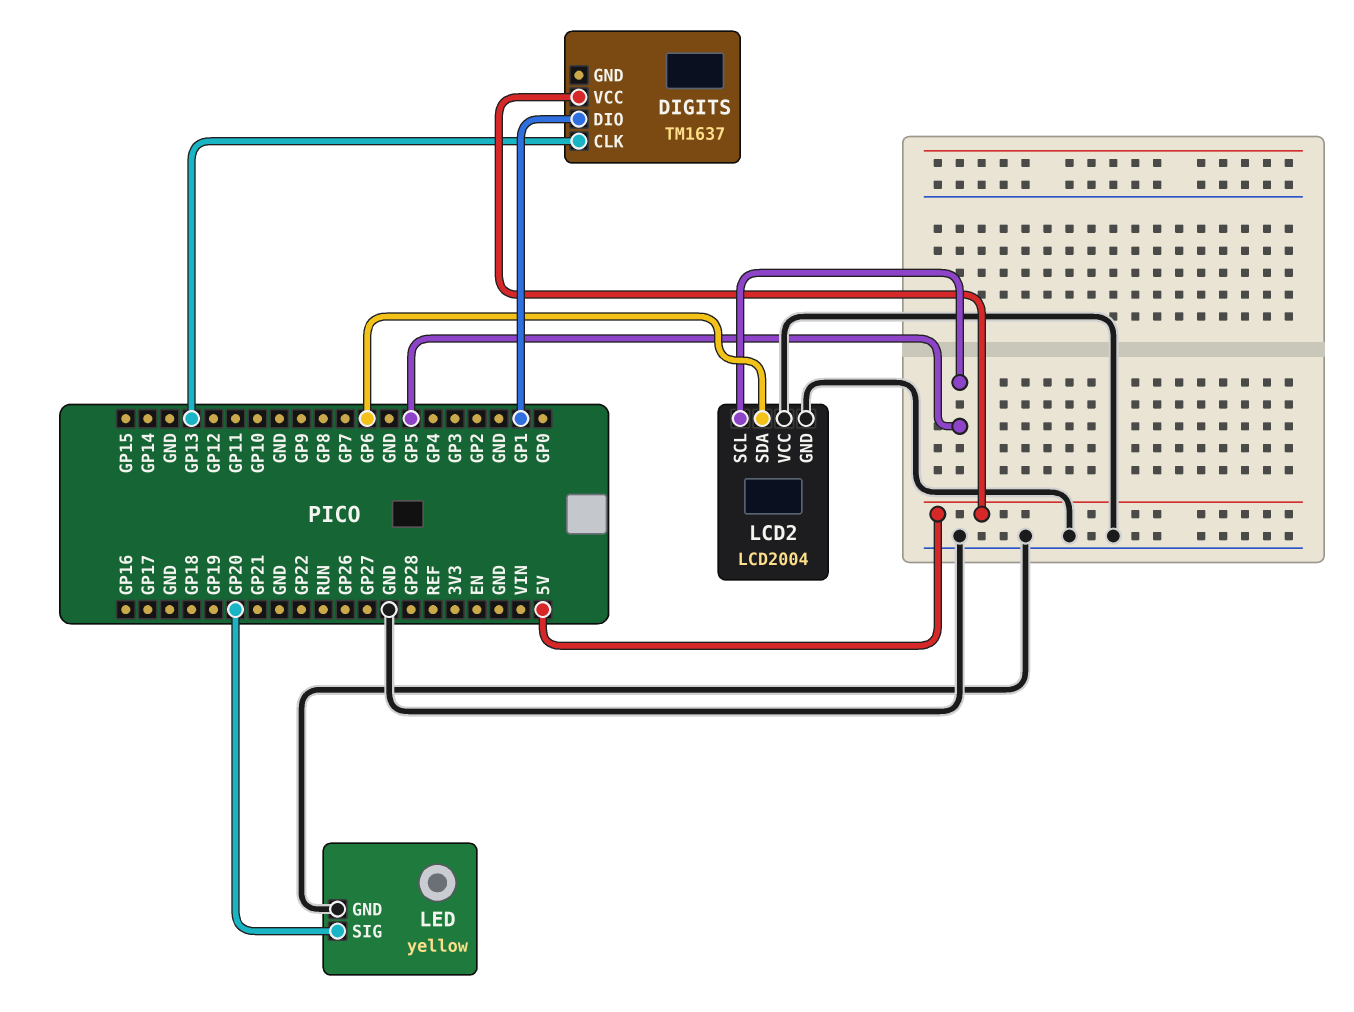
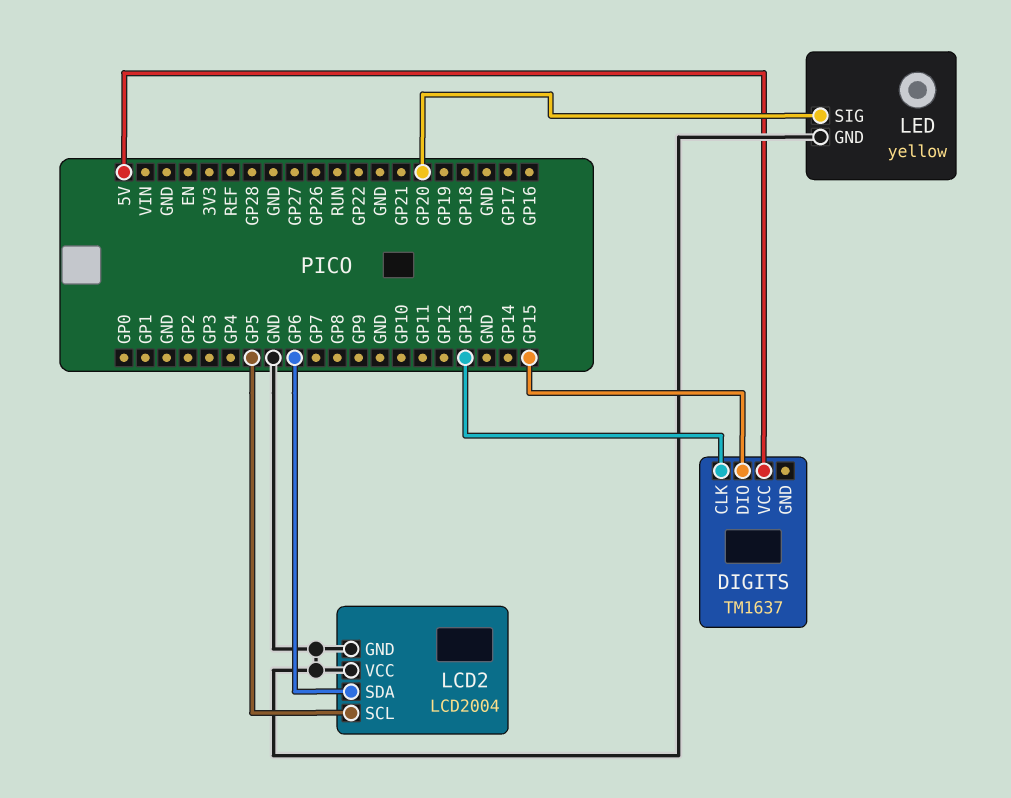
DIGITS pin DIO: GP1 -> GP15

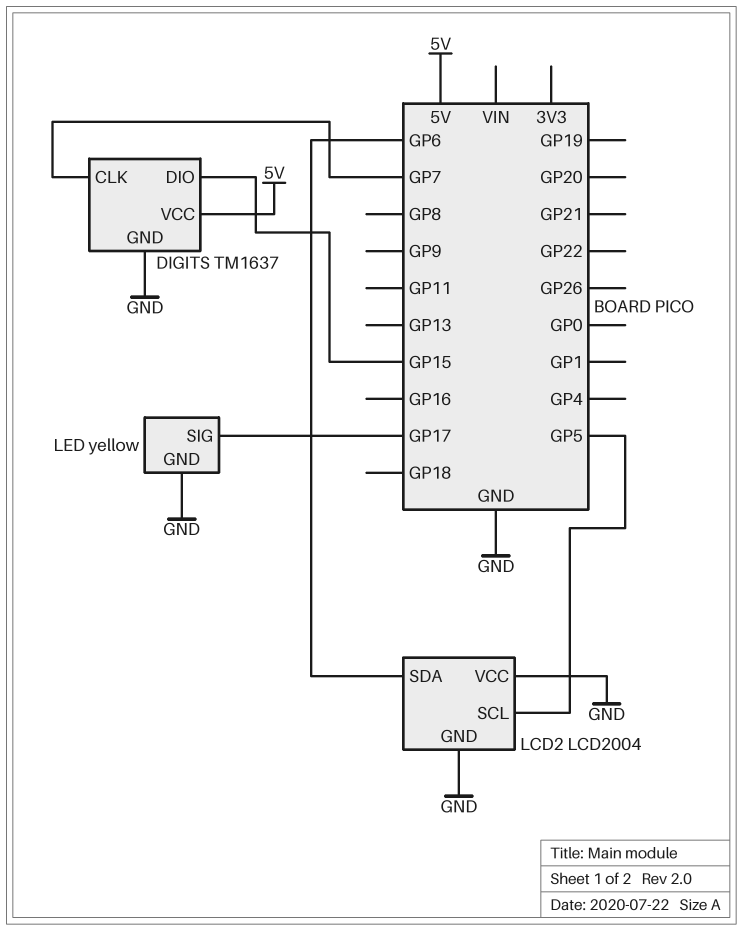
DIGITS pin CLK: GP13 -> GP7
DIGITS pin GND: none -> GND
LED pin SIG: GP20 -> GP17

